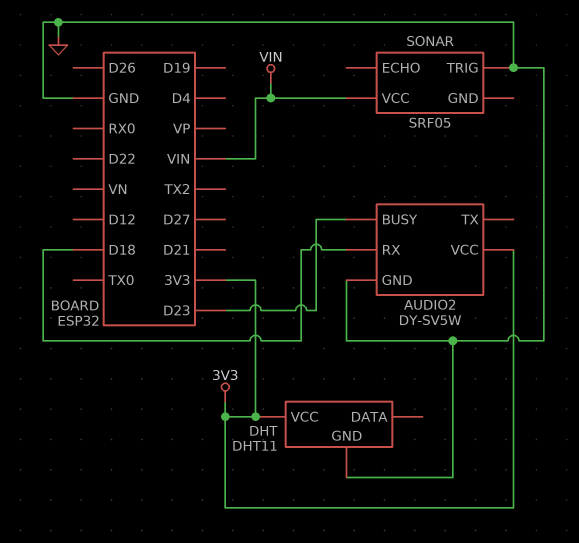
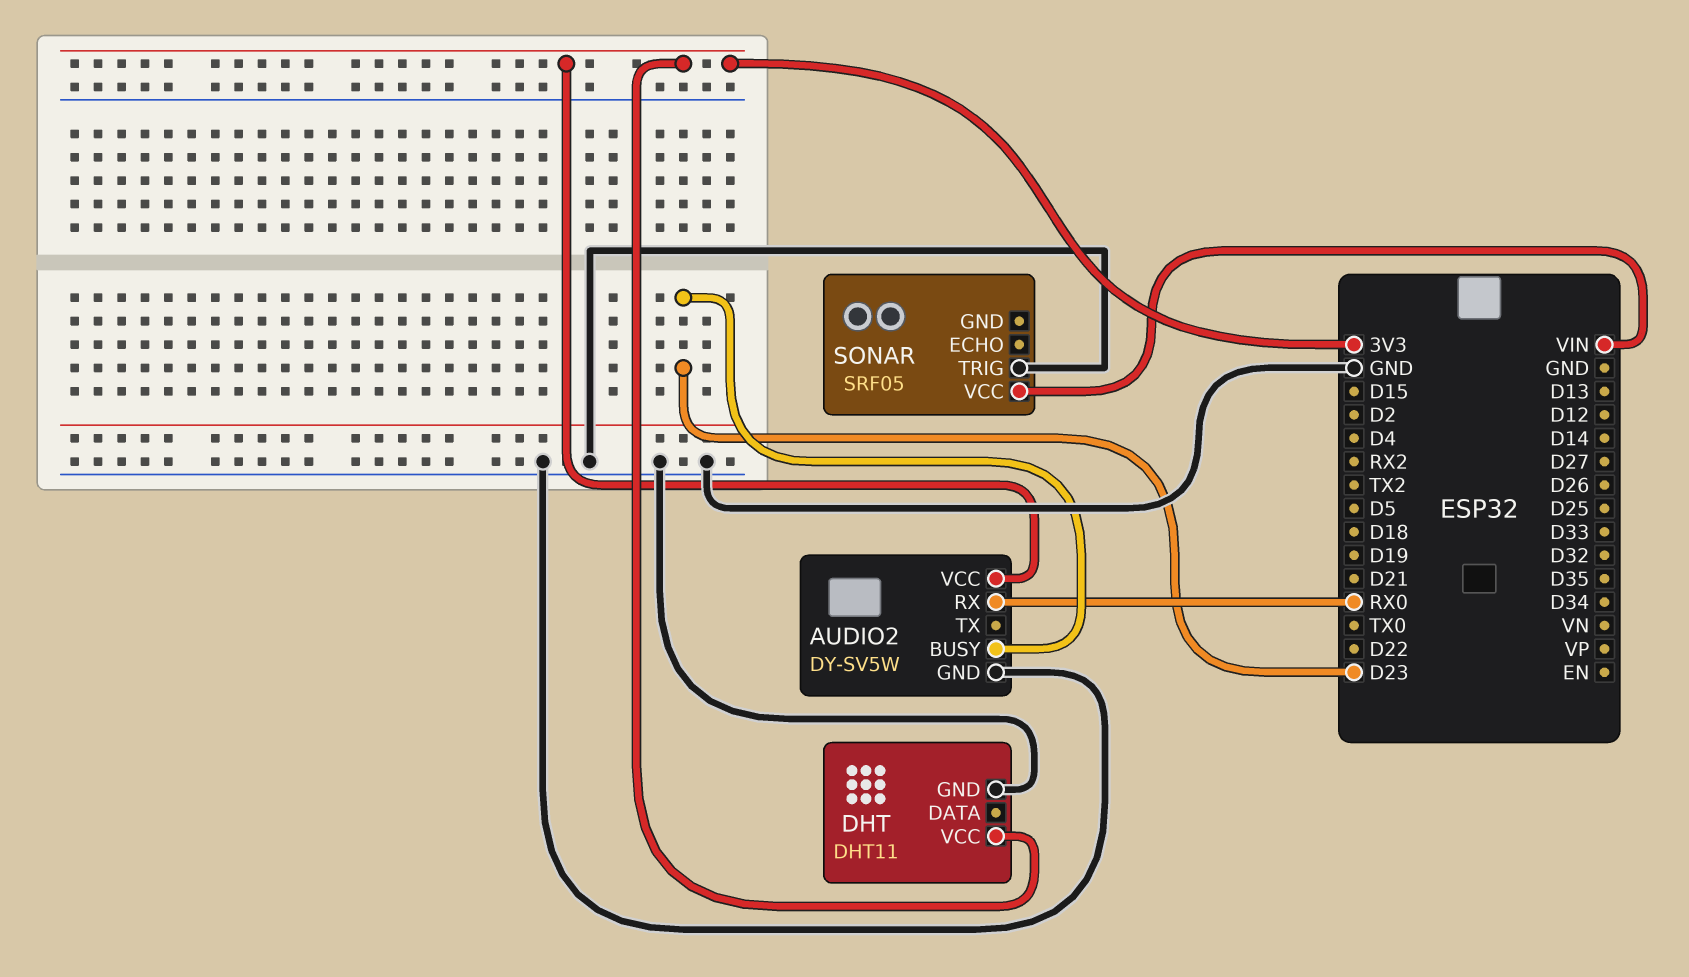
AUDIO2 pin RX: D18 -> RX0

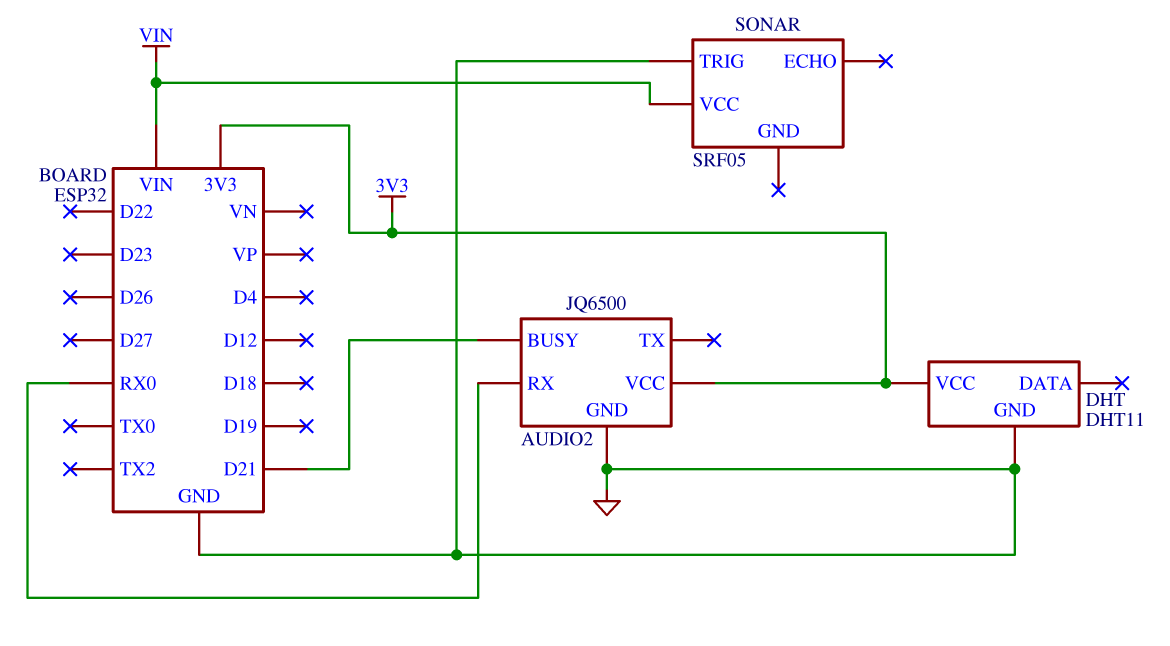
AUDIO2: DY-SV5W -> JQ6500
AUDIO2 pin BUSY: D23 -> D21

